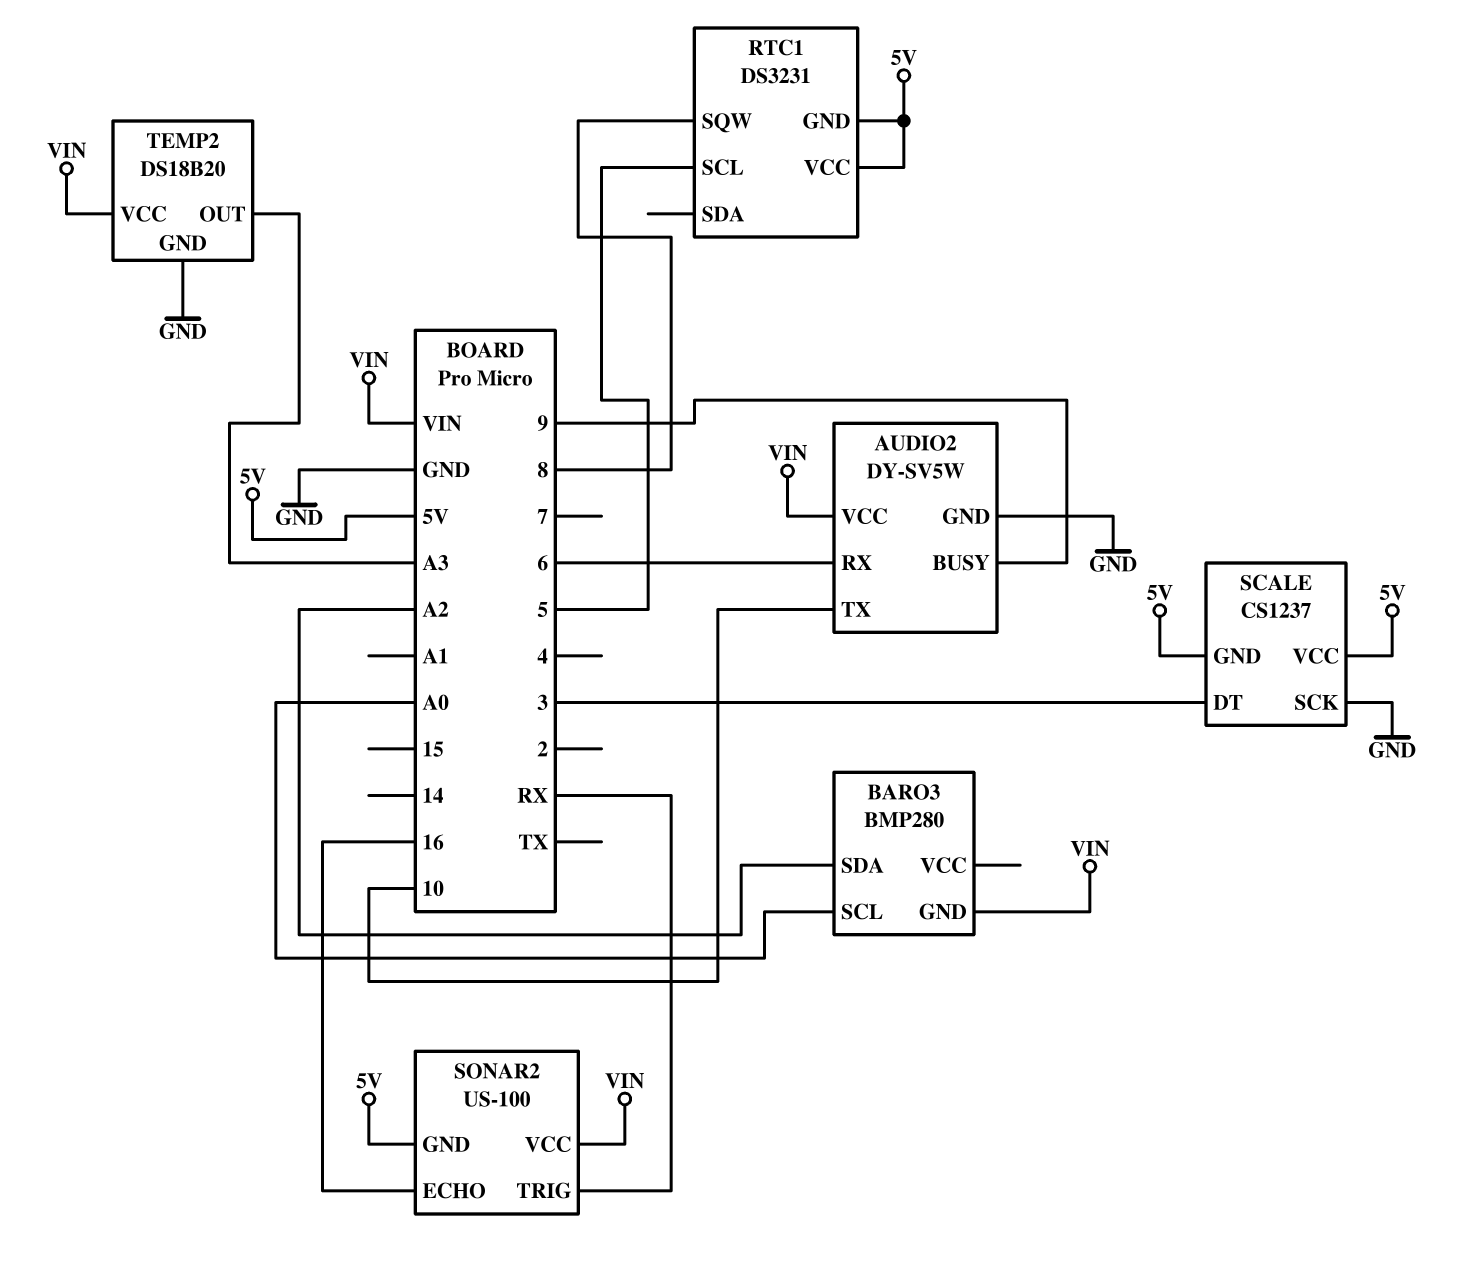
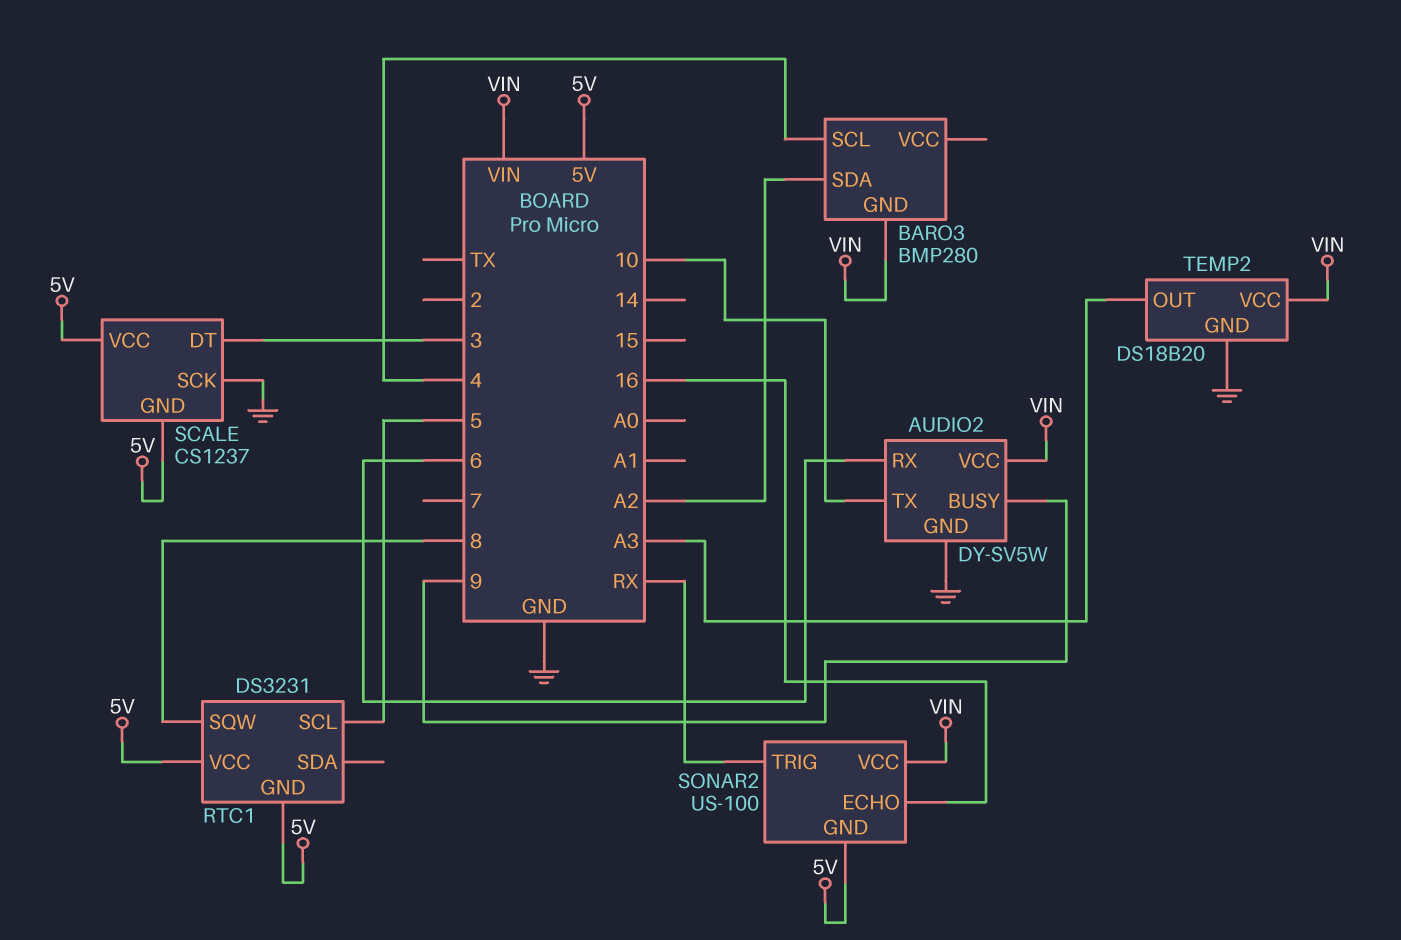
BARO3 pin SCL: A0 -> 4

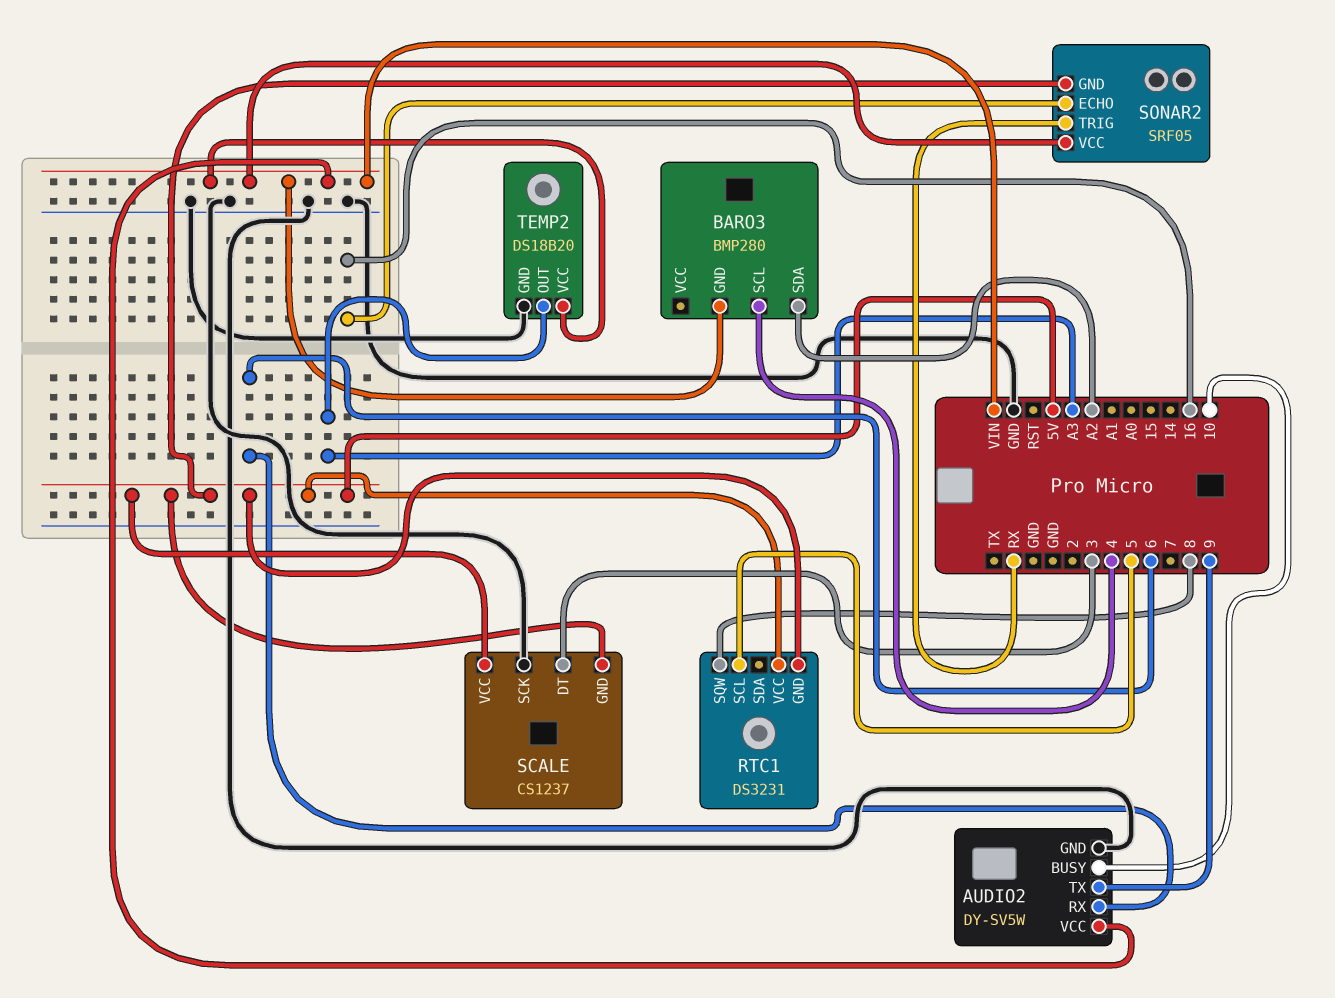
AUDIO2 pin BUSY: 9 -> 10
AUDIO2 pin TX: 10 -> 9
SONAR2: US-100 -> SRF05

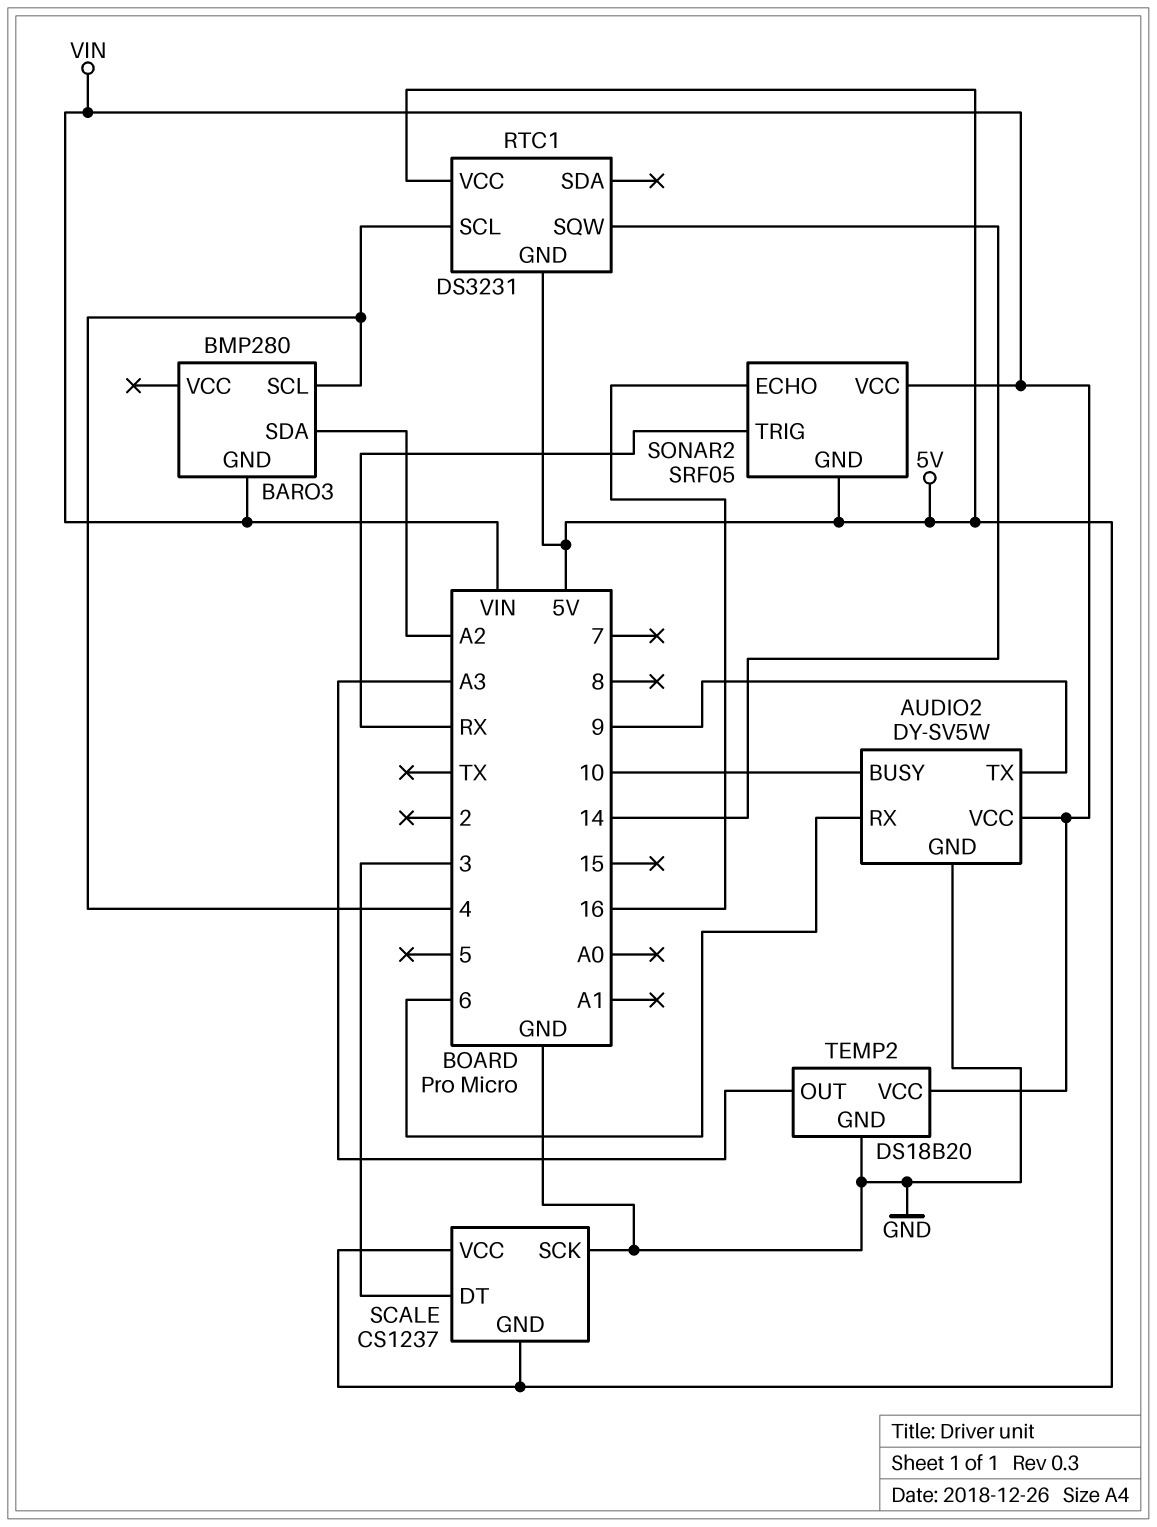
RTC1 pin SCL: 5 -> 4
RTC1 pin SQW: 8 -> 14

